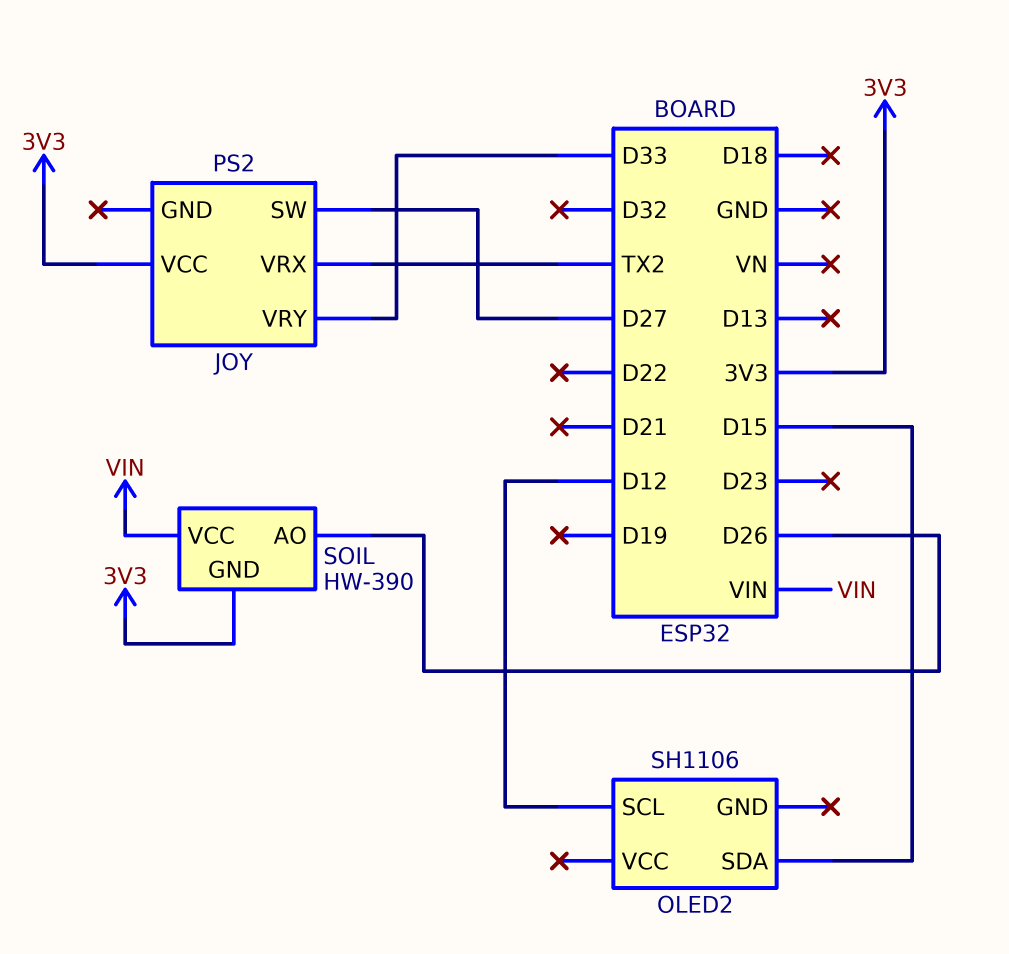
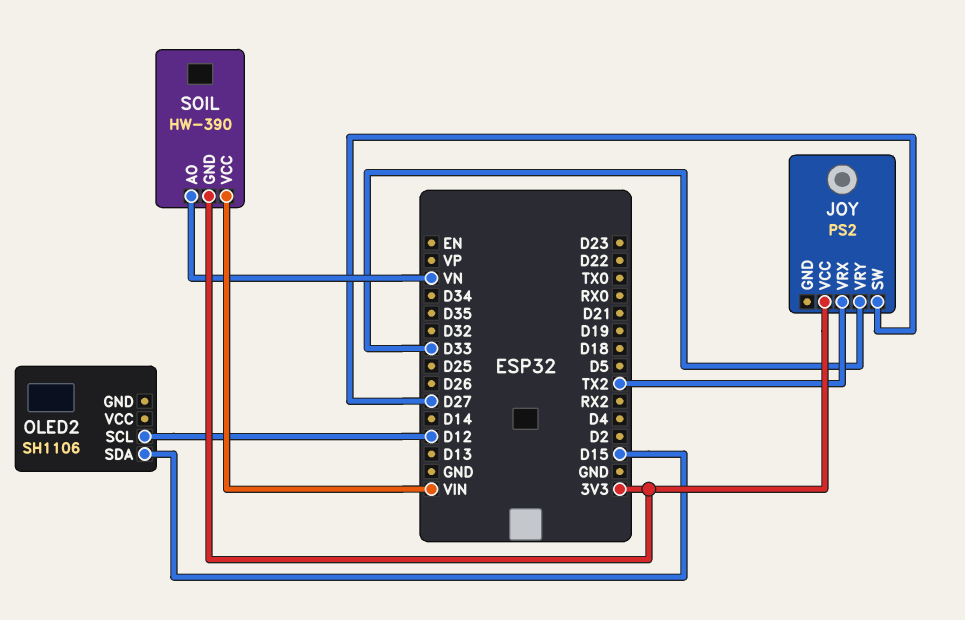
SOIL pin AO: D26 -> VN

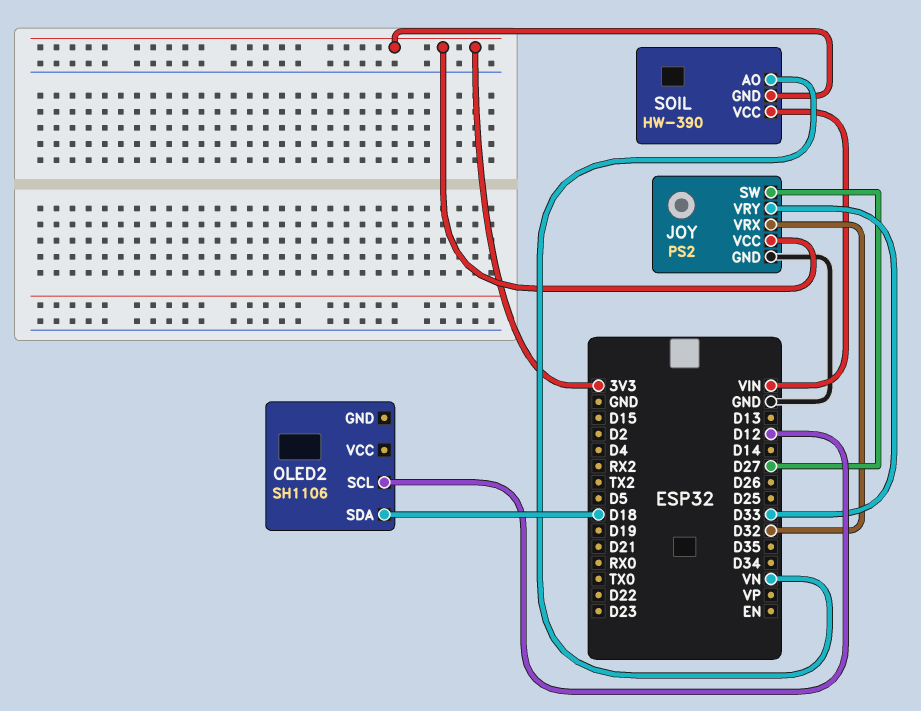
JOY pin GND: none -> GND
JOY pin VRX: TX2 -> D32
OLED2 pin SDA: D15 -> D18

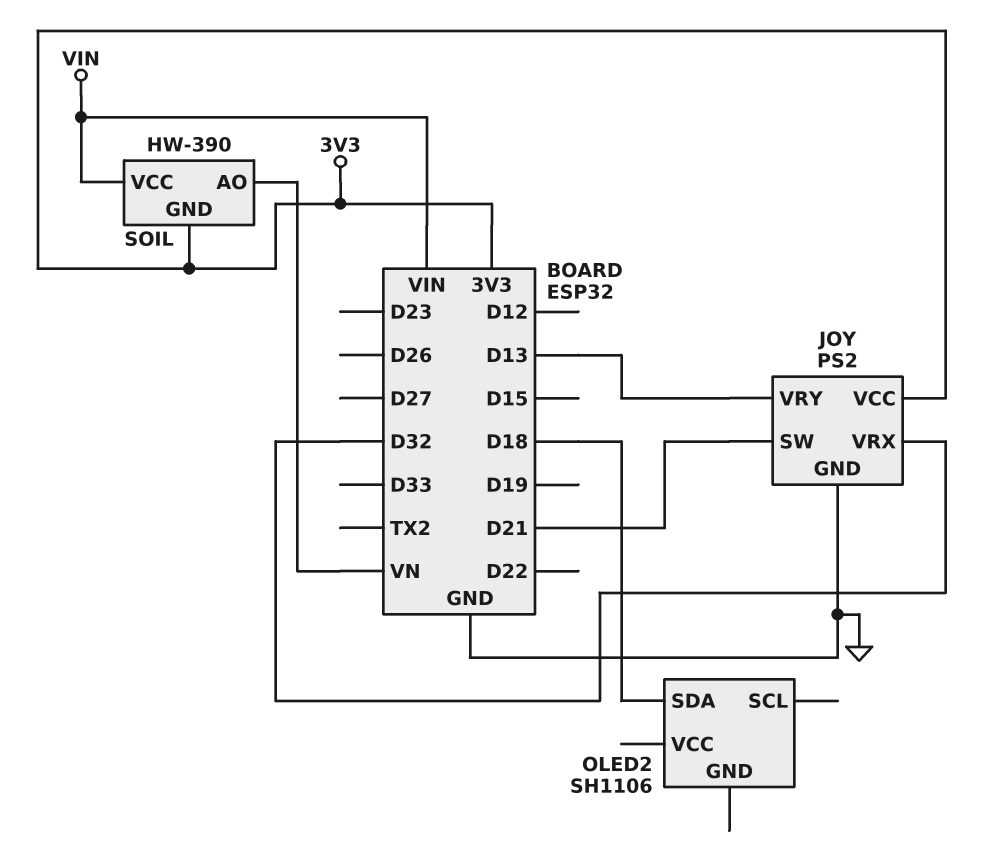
JOY pin SW: D27 -> D21
JOY pin VRY: D33 -> D13
OLED2 pin SCL: D12 -> none

